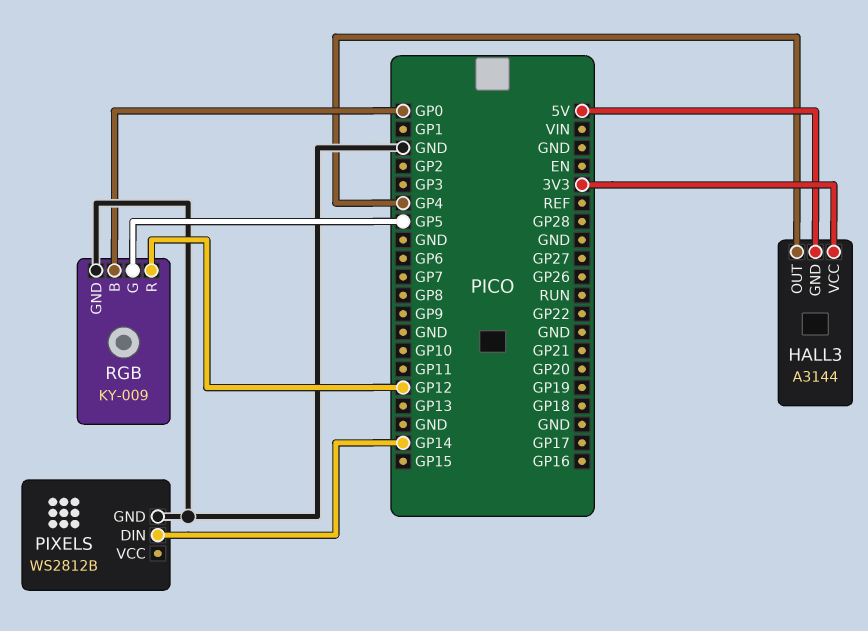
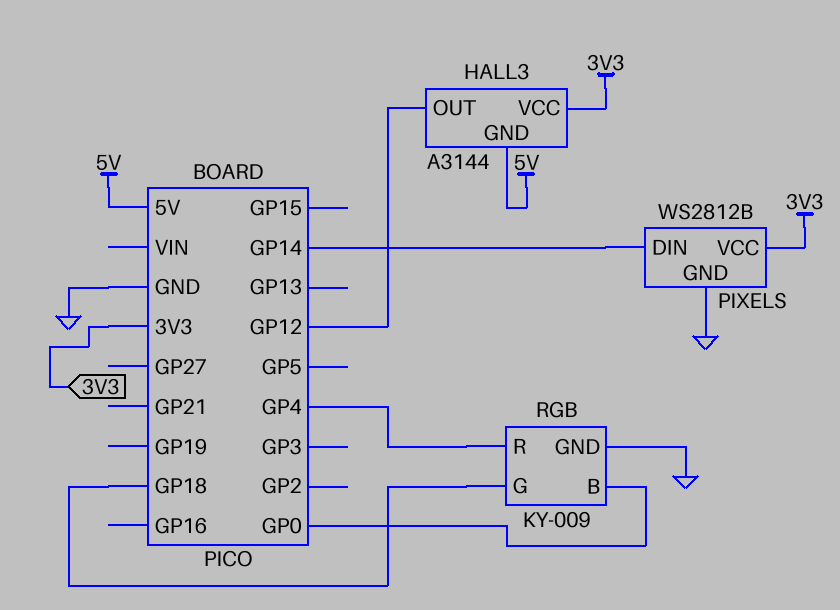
HALL3 pin OUT: GP4 -> GP12
PIXELS pin VCC: none -> 3V3
RGB pin G: GP5 -> GP18
RGB pin R: GP12 -> GP4

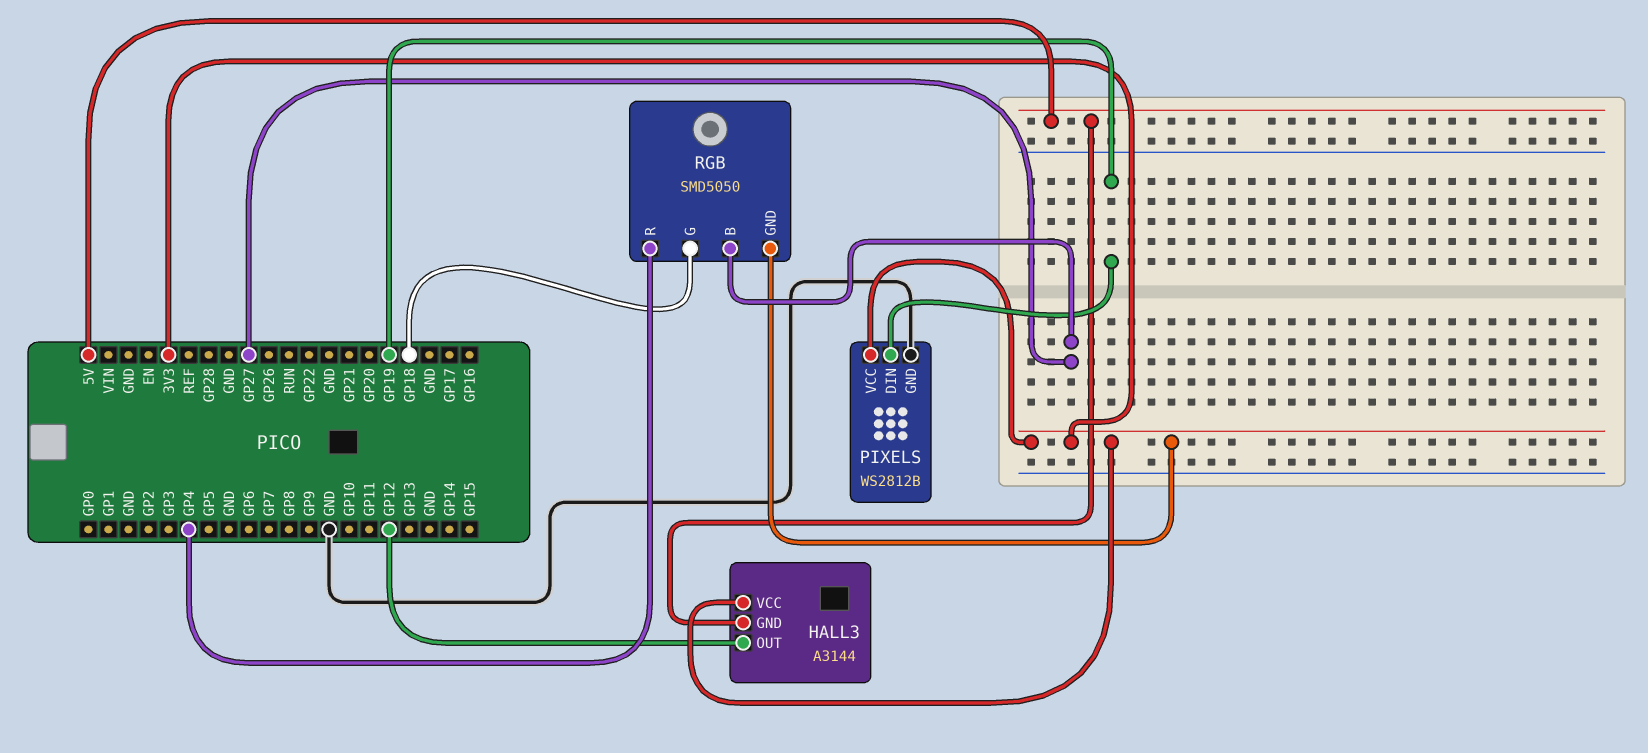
PIXELS pin DIN: GP14 -> GP19
RGB: KY-009 -> SMD5050
RGB pin B: GP0 -> GP27
RGB pin GND: GND -> 3V3

